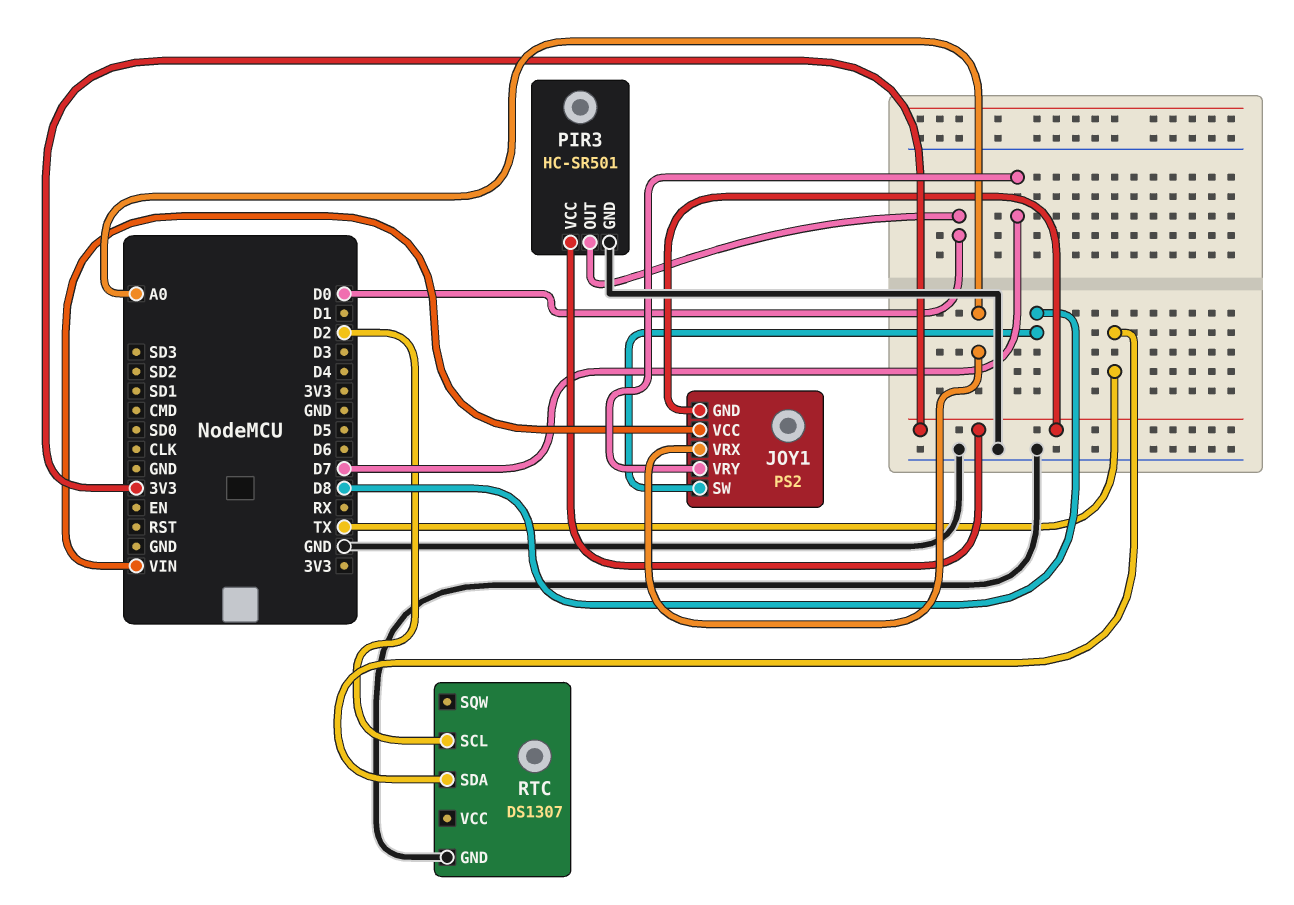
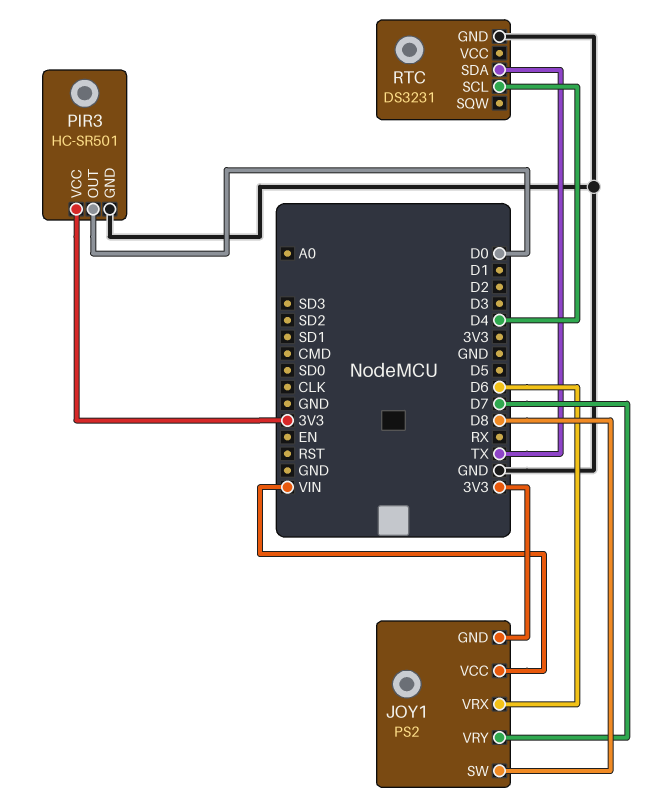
JOY1 pin VRX: A0 -> D6
RTC: DS1307 -> DS3231
RTC pin SCL: D2 -> D4

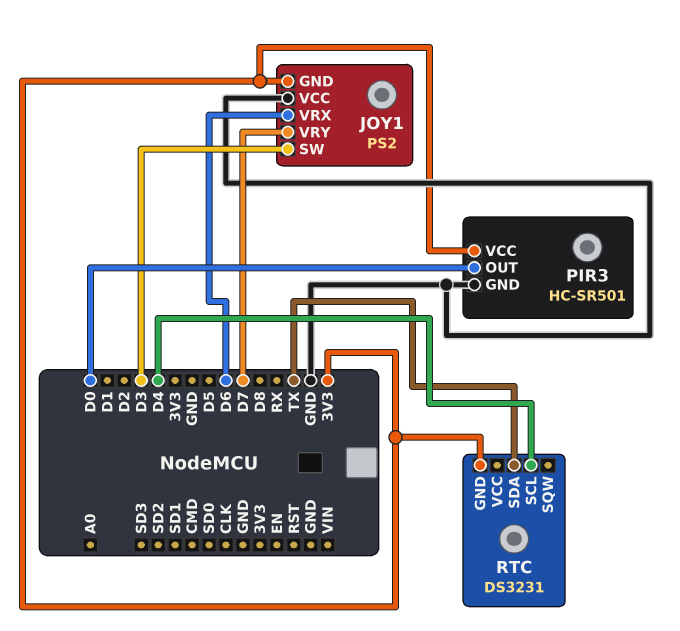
JOY1 pin SW: D8 -> D3
JOY1 pin VCC: VIN -> GND
RTC pin GND: GND -> 3V3

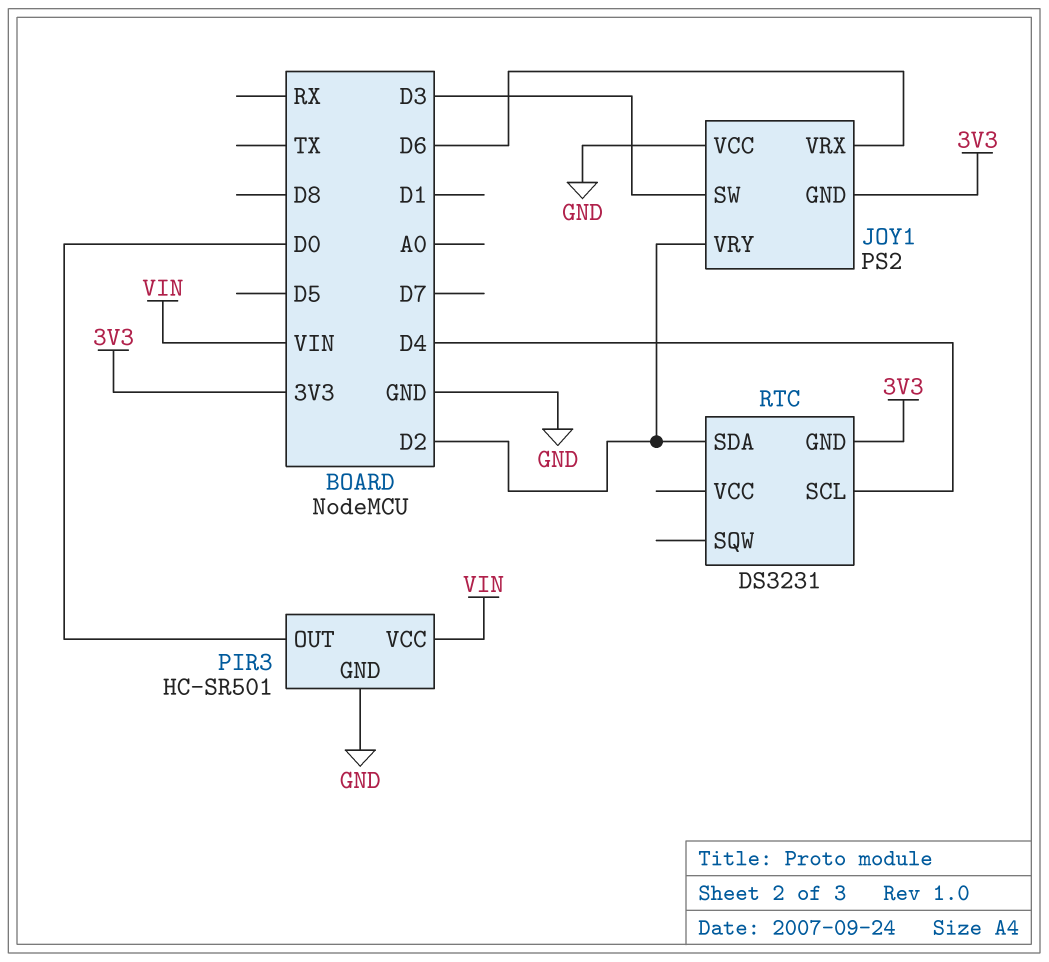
JOY1 pin VRY: D7 -> D2
PIR3 pin VCC: 3V3 -> VIN
RTC pin SDA: TX -> D2

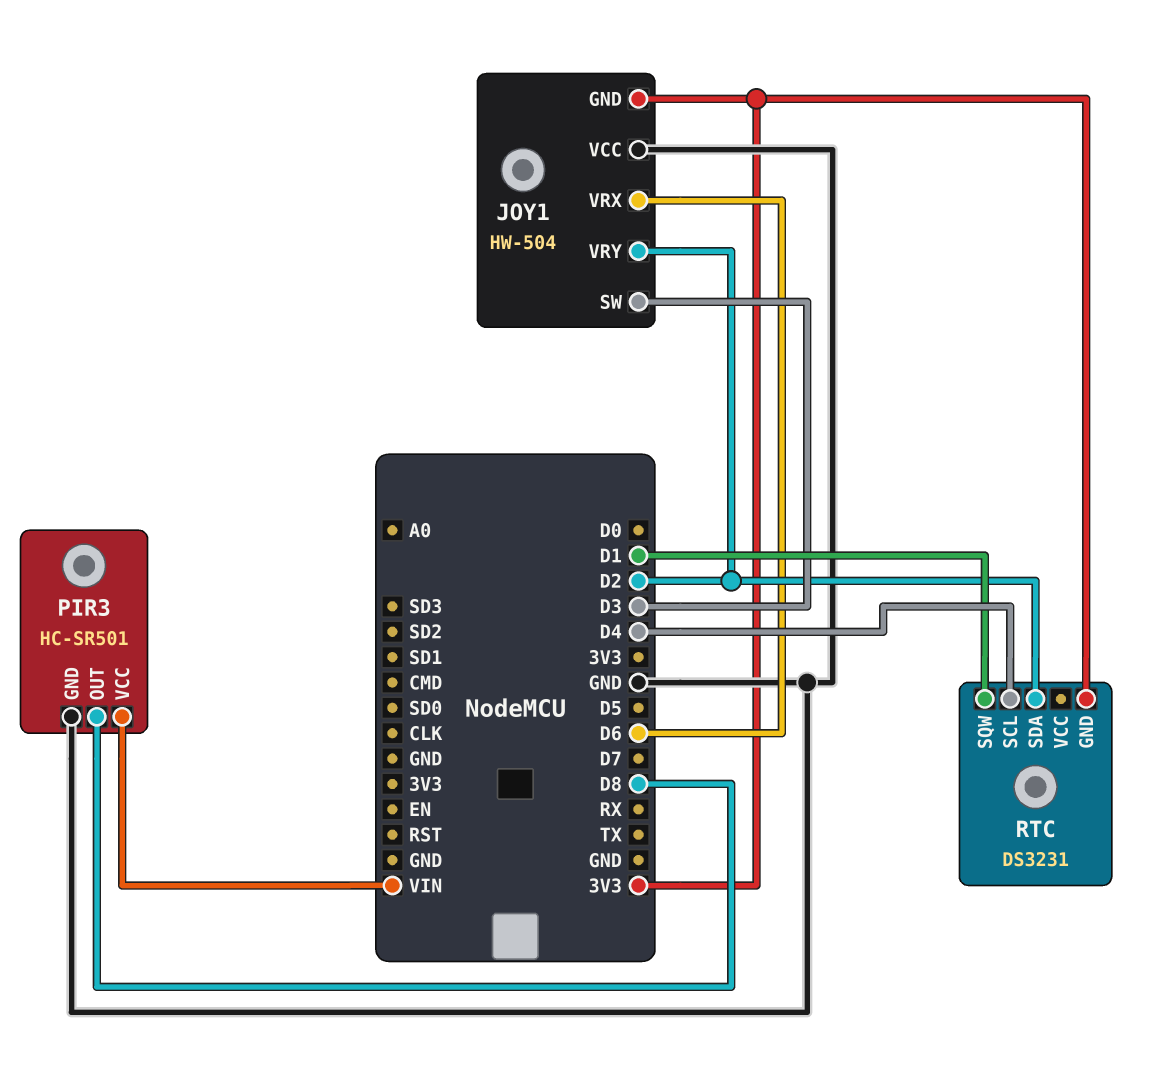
JOY1: PS2 -> HW-504
PIR3 pin OUT: D0 -> D8
RTC pin SQW: none -> D1

